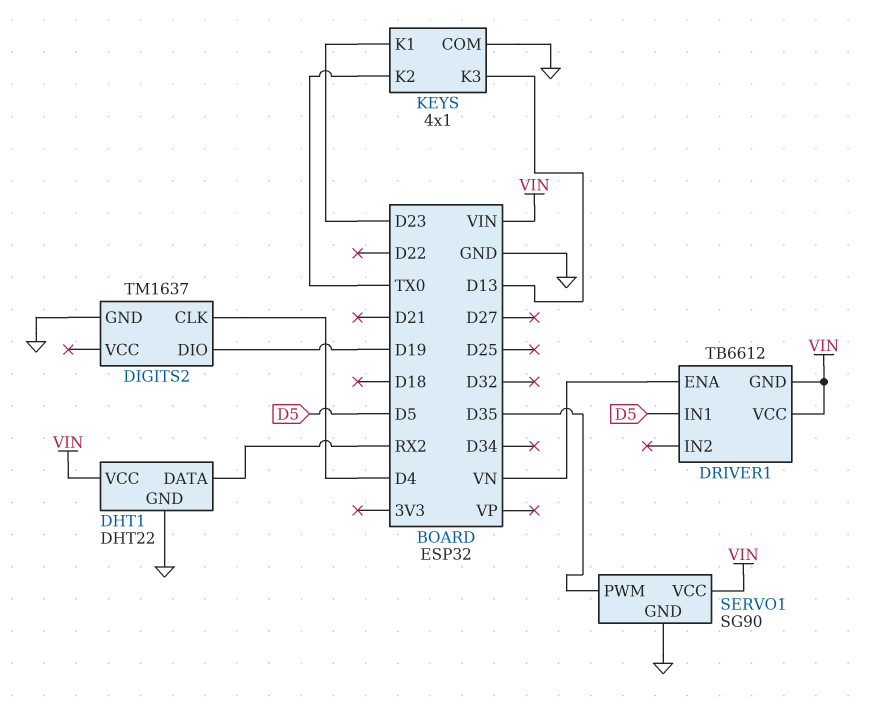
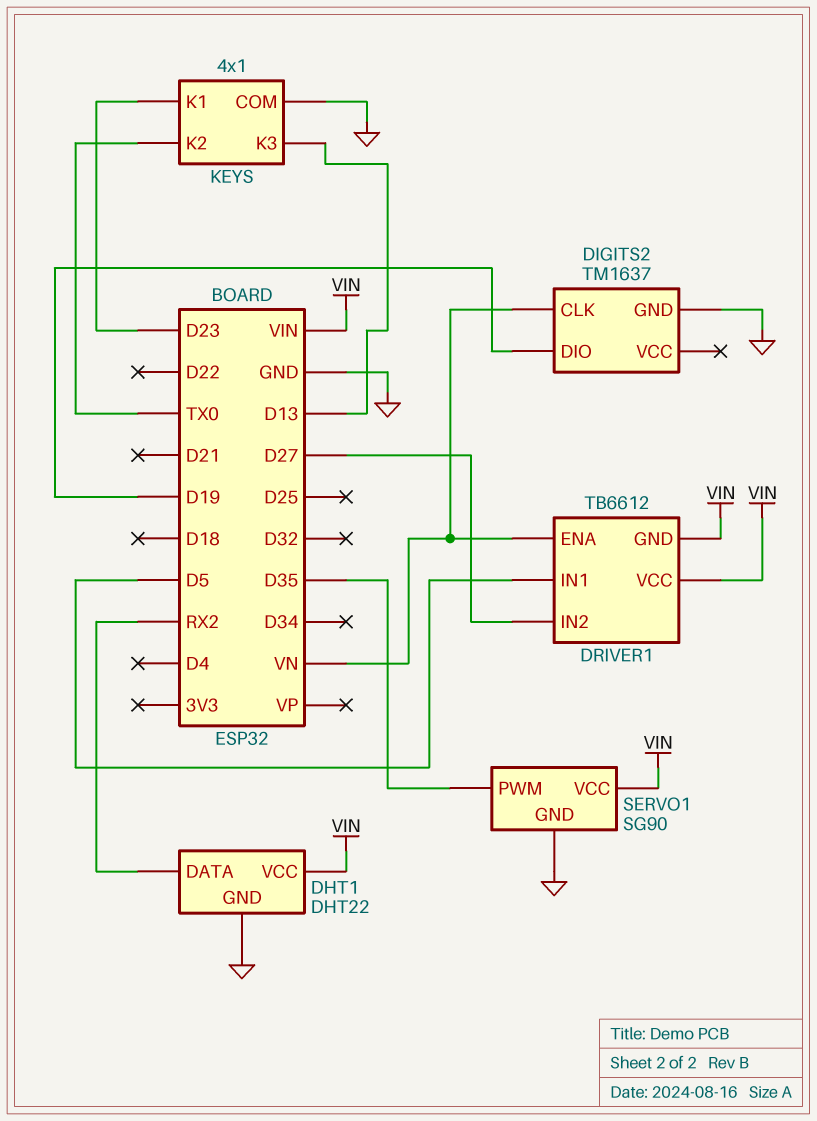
DIGITS2 pin CLK: D4 -> VN
DRIVER1 pin IN2: none -> D27

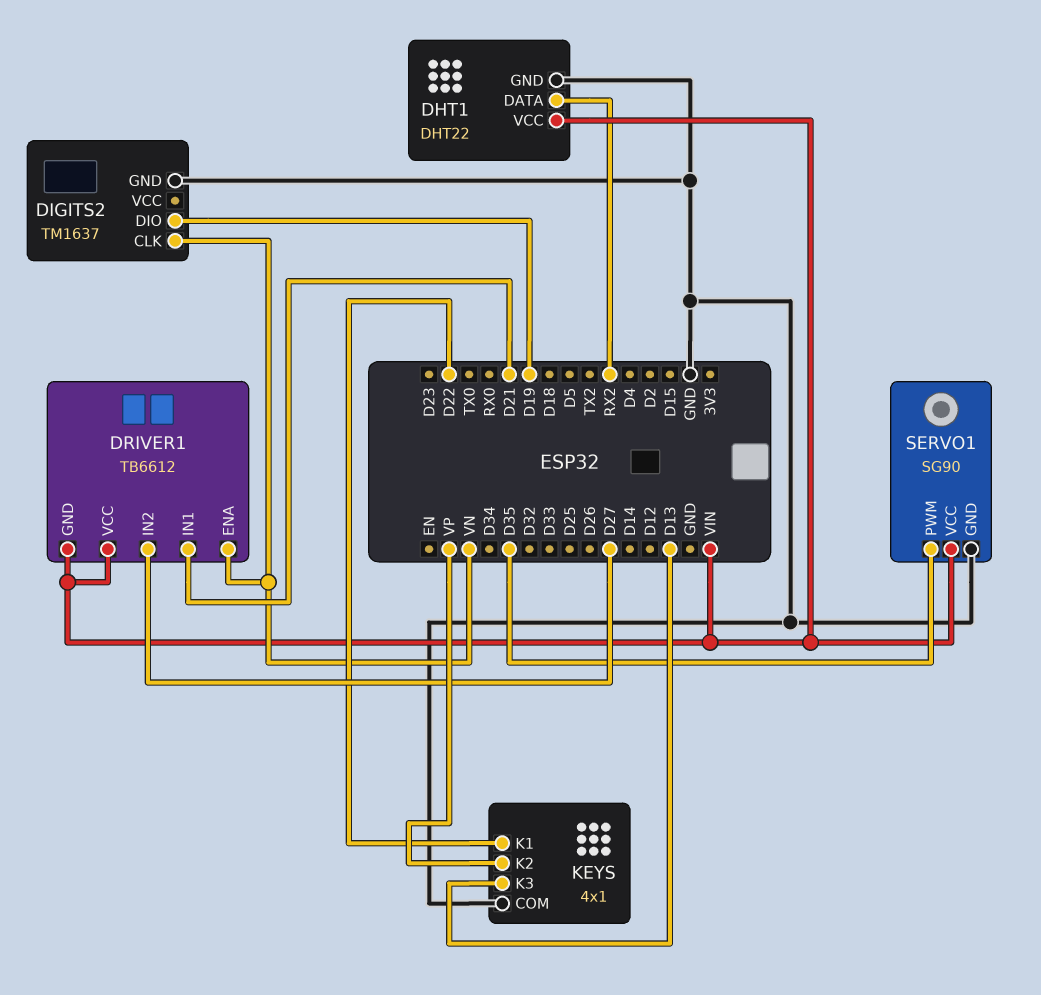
DRIVER1 pin IN1: D5 -> D21
KEYS pin K1: D23 -> D22
KEYS pin K2: TX0 -> VP

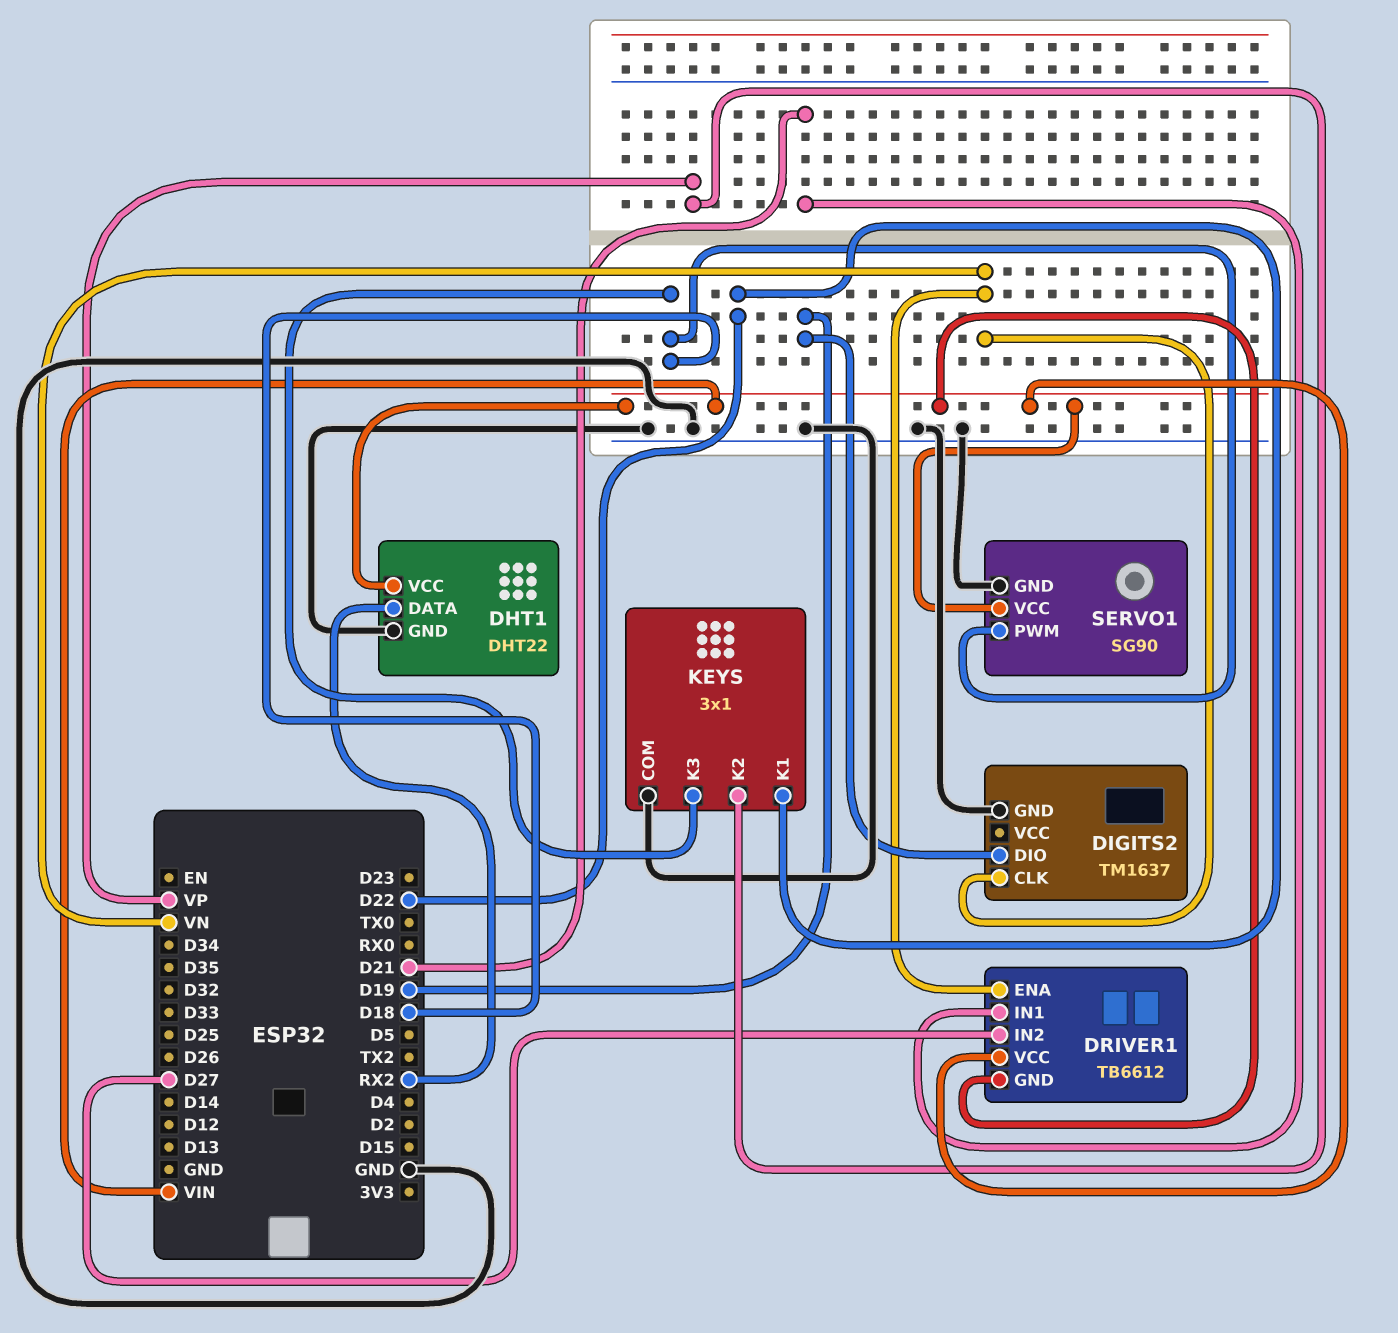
KEYS: 4x1 -> 3x1
KEYS pin K3: D13 -> D18
SERVO1 pin PWM: D35 -> D18

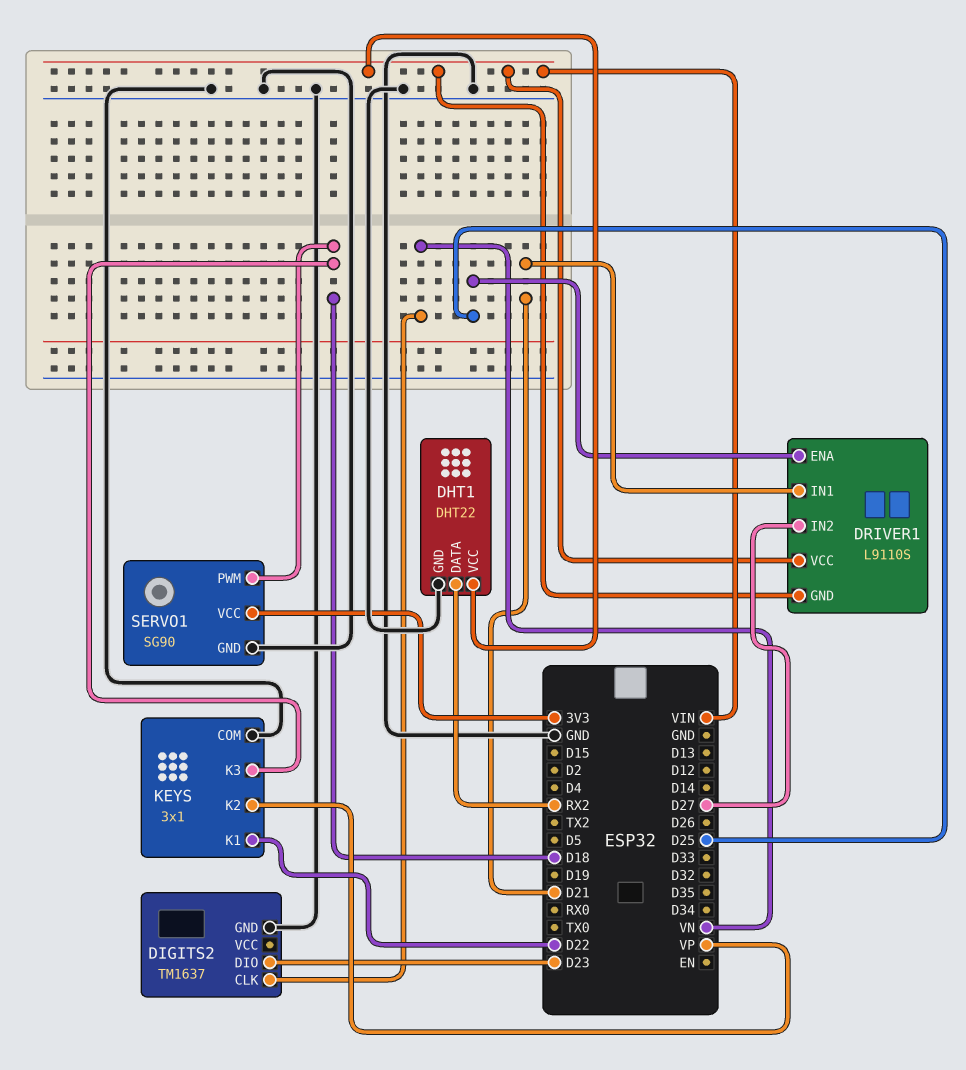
DIGITS2 pin DIO: D19 -> D23
DRIVER1: TB6612 -> L9110S
DRIVER1 pin ENA: VN -> D25
SERVO1 pin VCC: VIN -> 3V3

